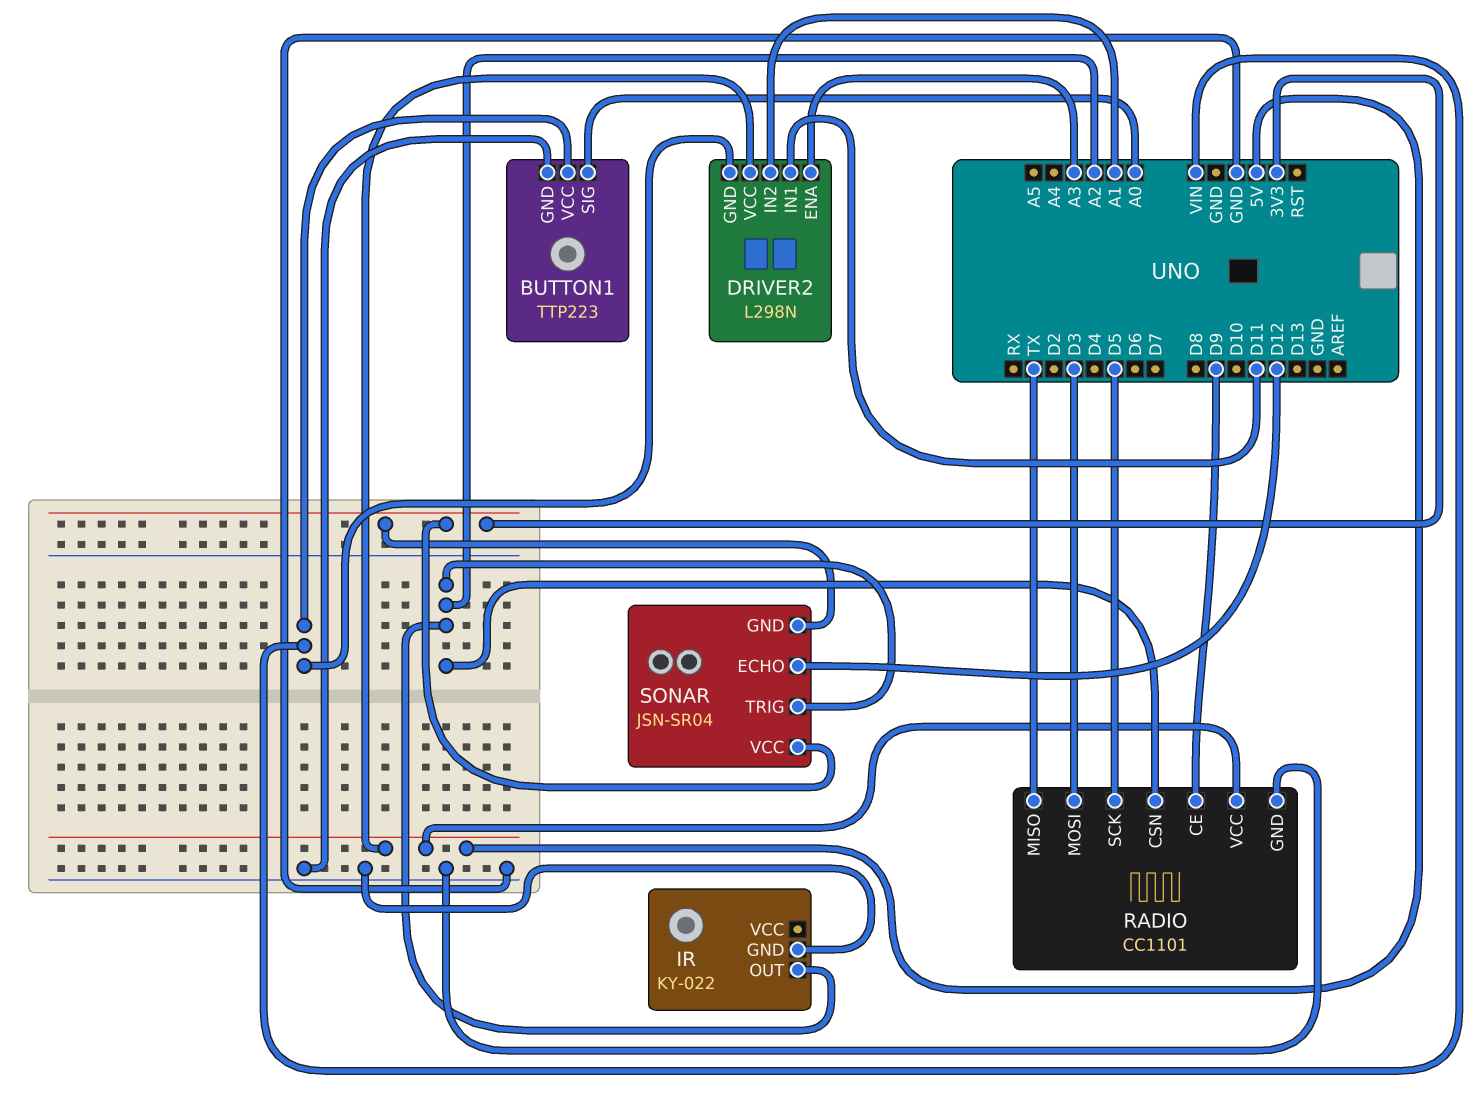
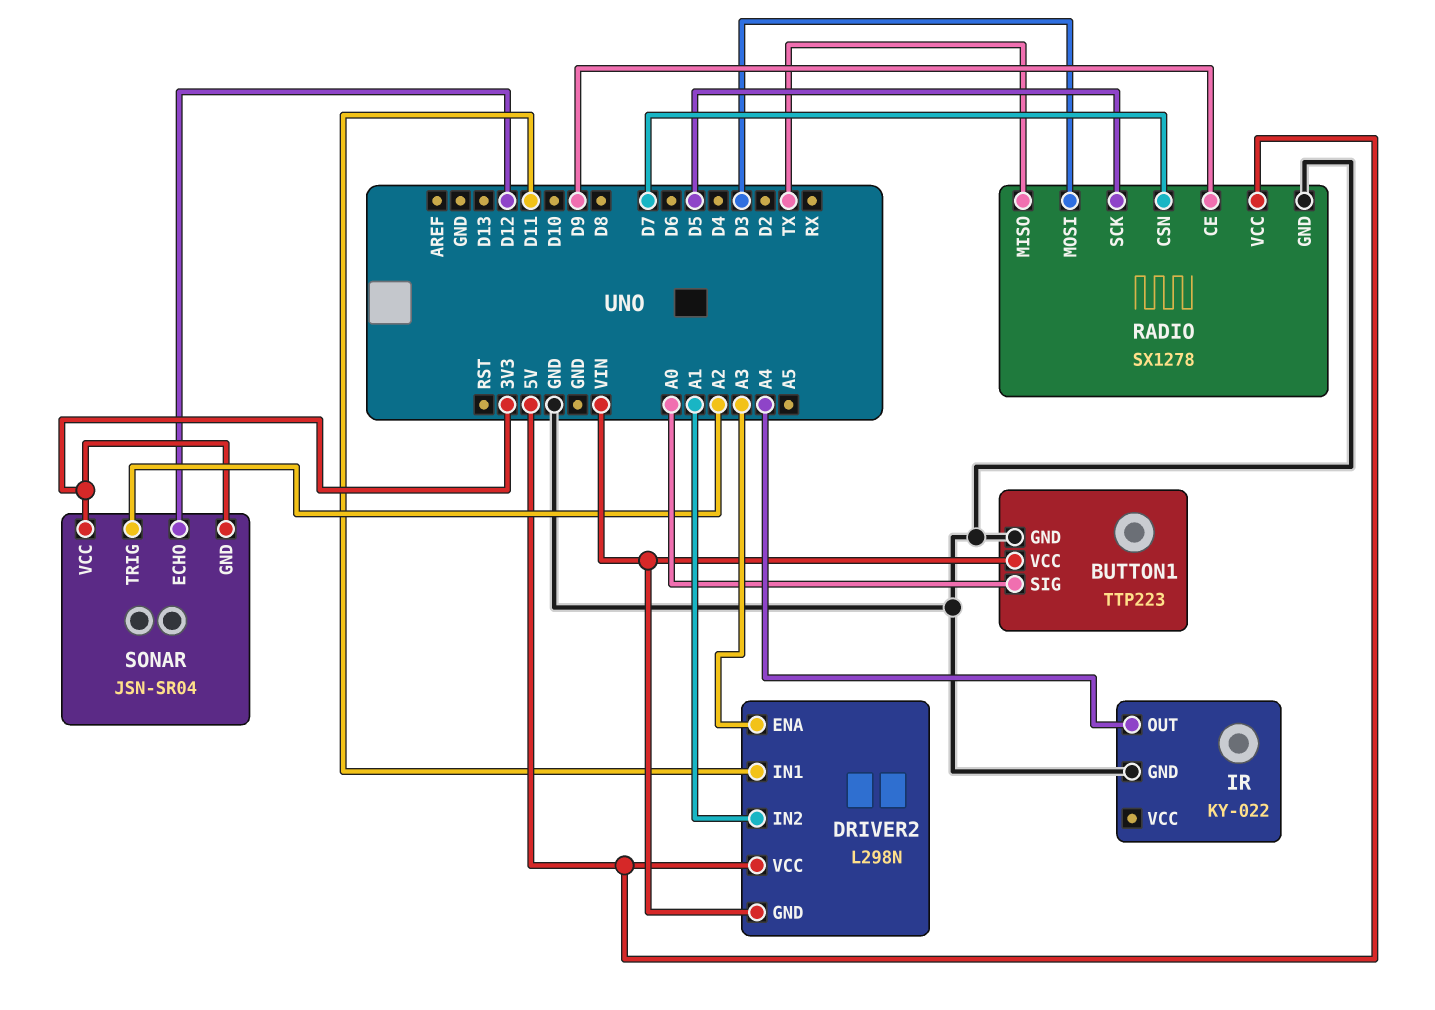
IR pin OUT: A2 -> A4
RADIO: CC1101 -> SX1278
RADIO pin CSN: A2 -> D7

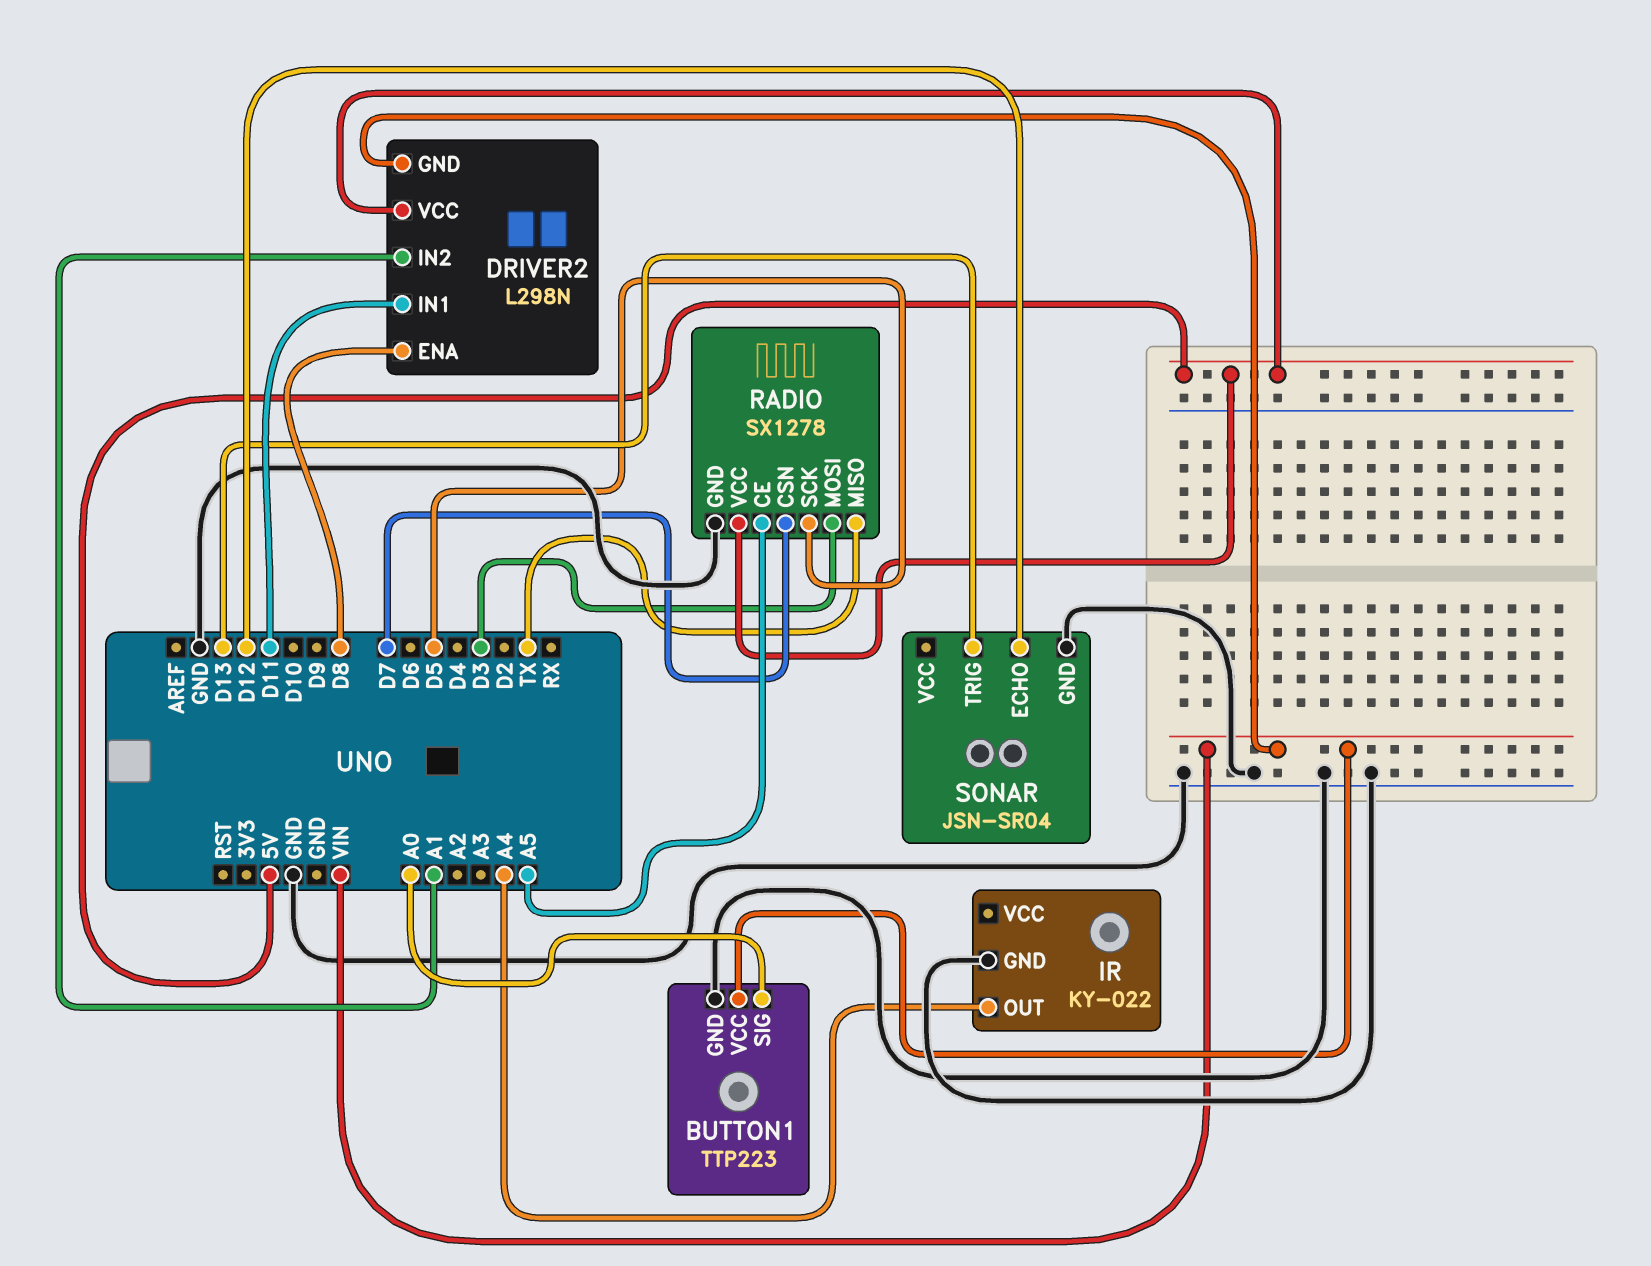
DRIVER2 pin ENA: A3 -> D8
RADIO pin CE: D9 -> A5
SONAR pin GND: 3V3 -> GND
SONAR pin TRIG: A2 -> D13
SONAR pin VCC: 3V3 -> none

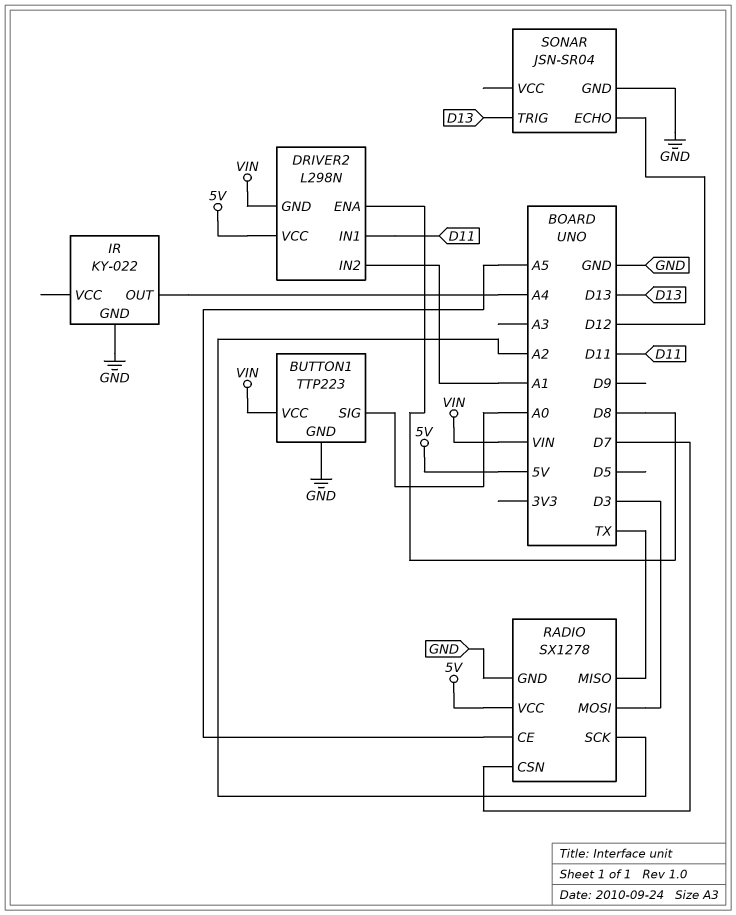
RADIO pin SCK: D5 -> A2

